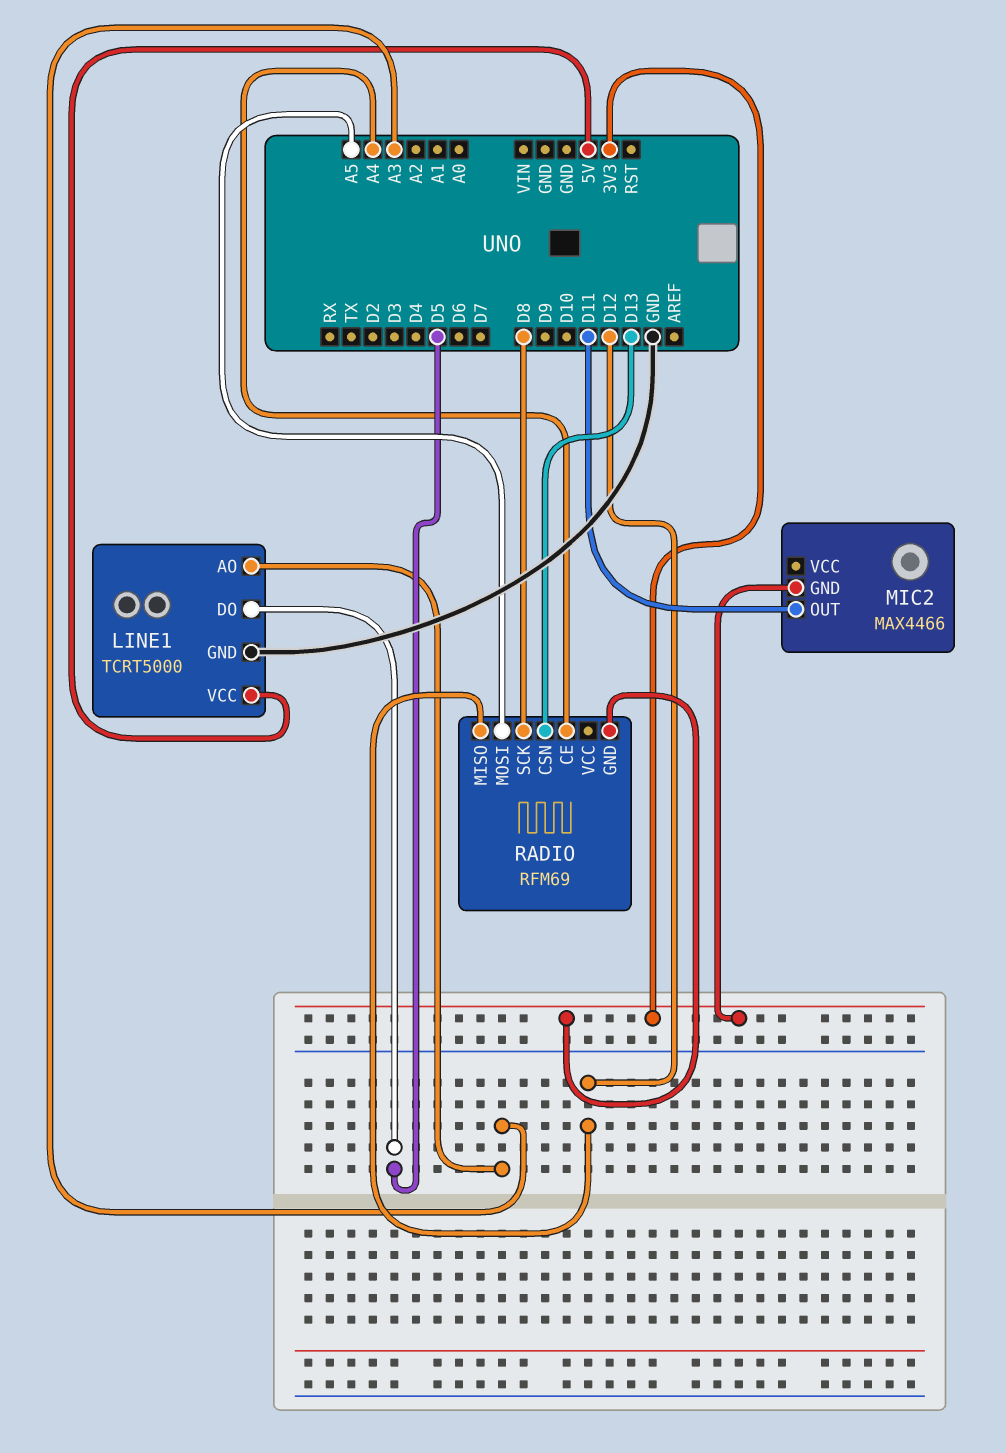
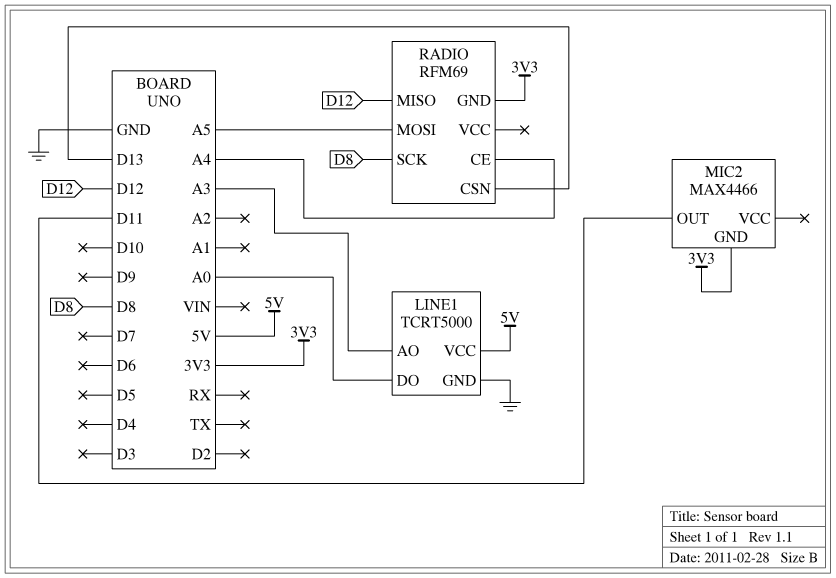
LINE1 pin DO: D5 -> A0

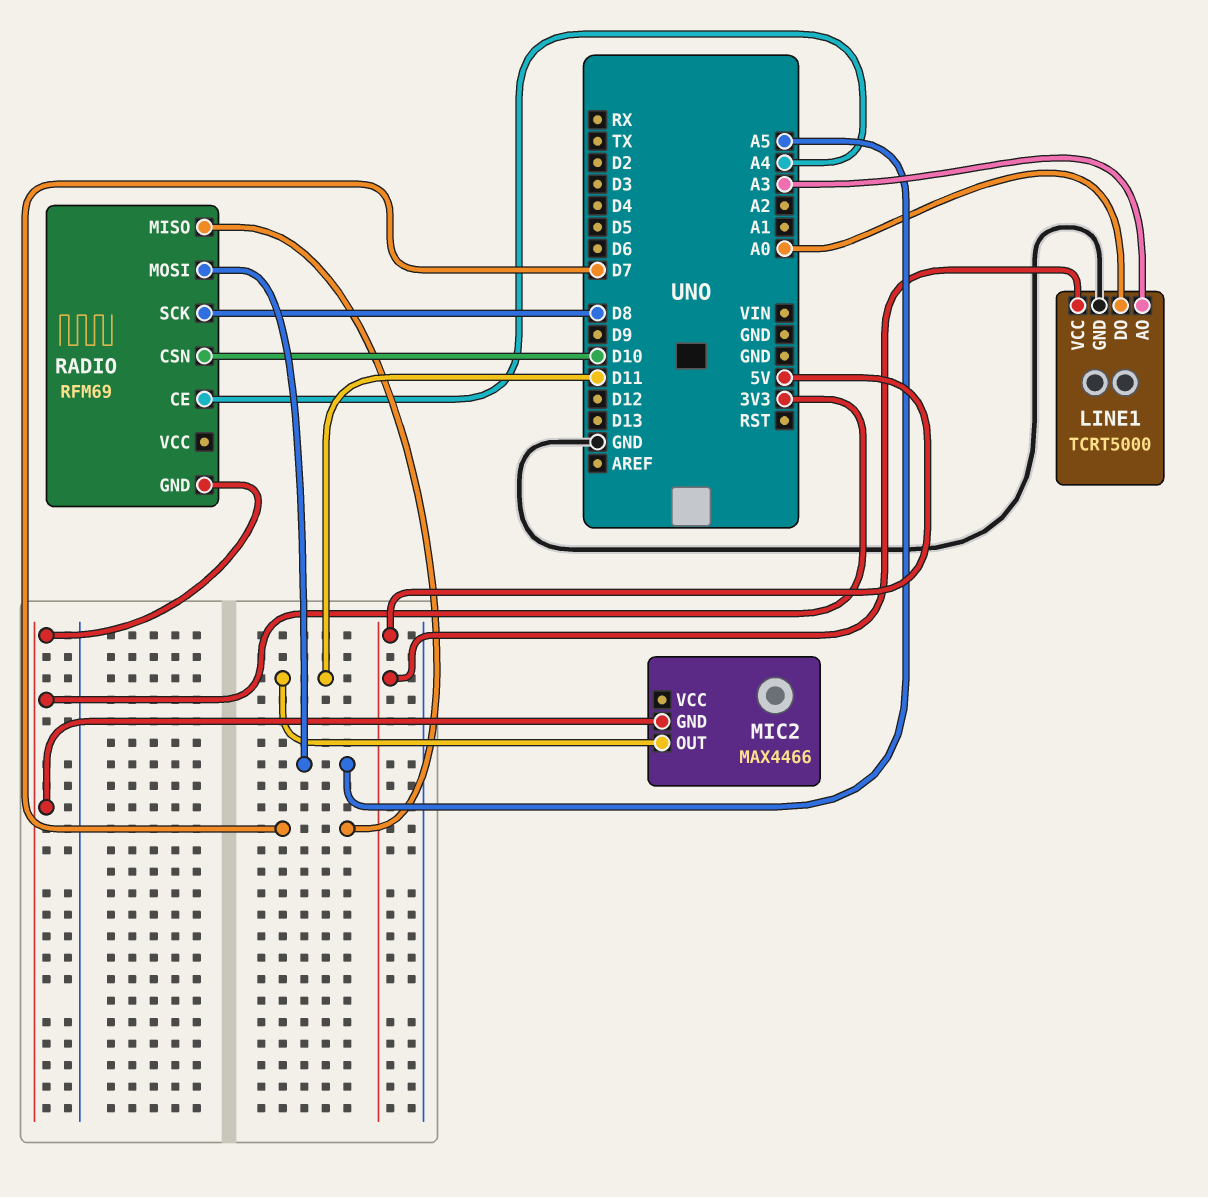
RADIO pin CSN: D13 -> D10
RADIO pin MISO: D12 -> D7

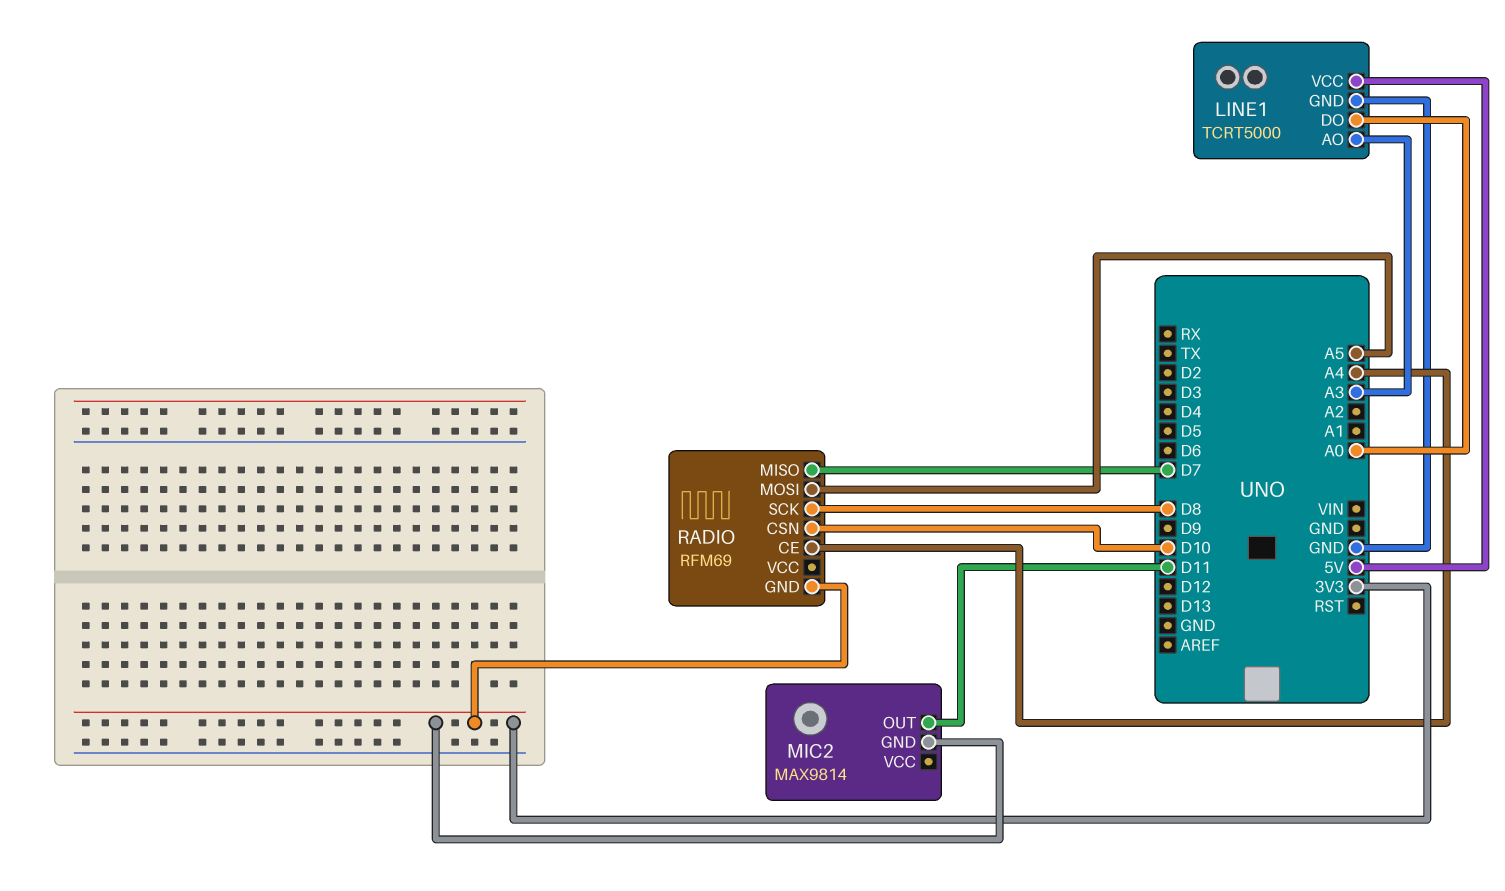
MIC2: MAX4466 -> MAX9814

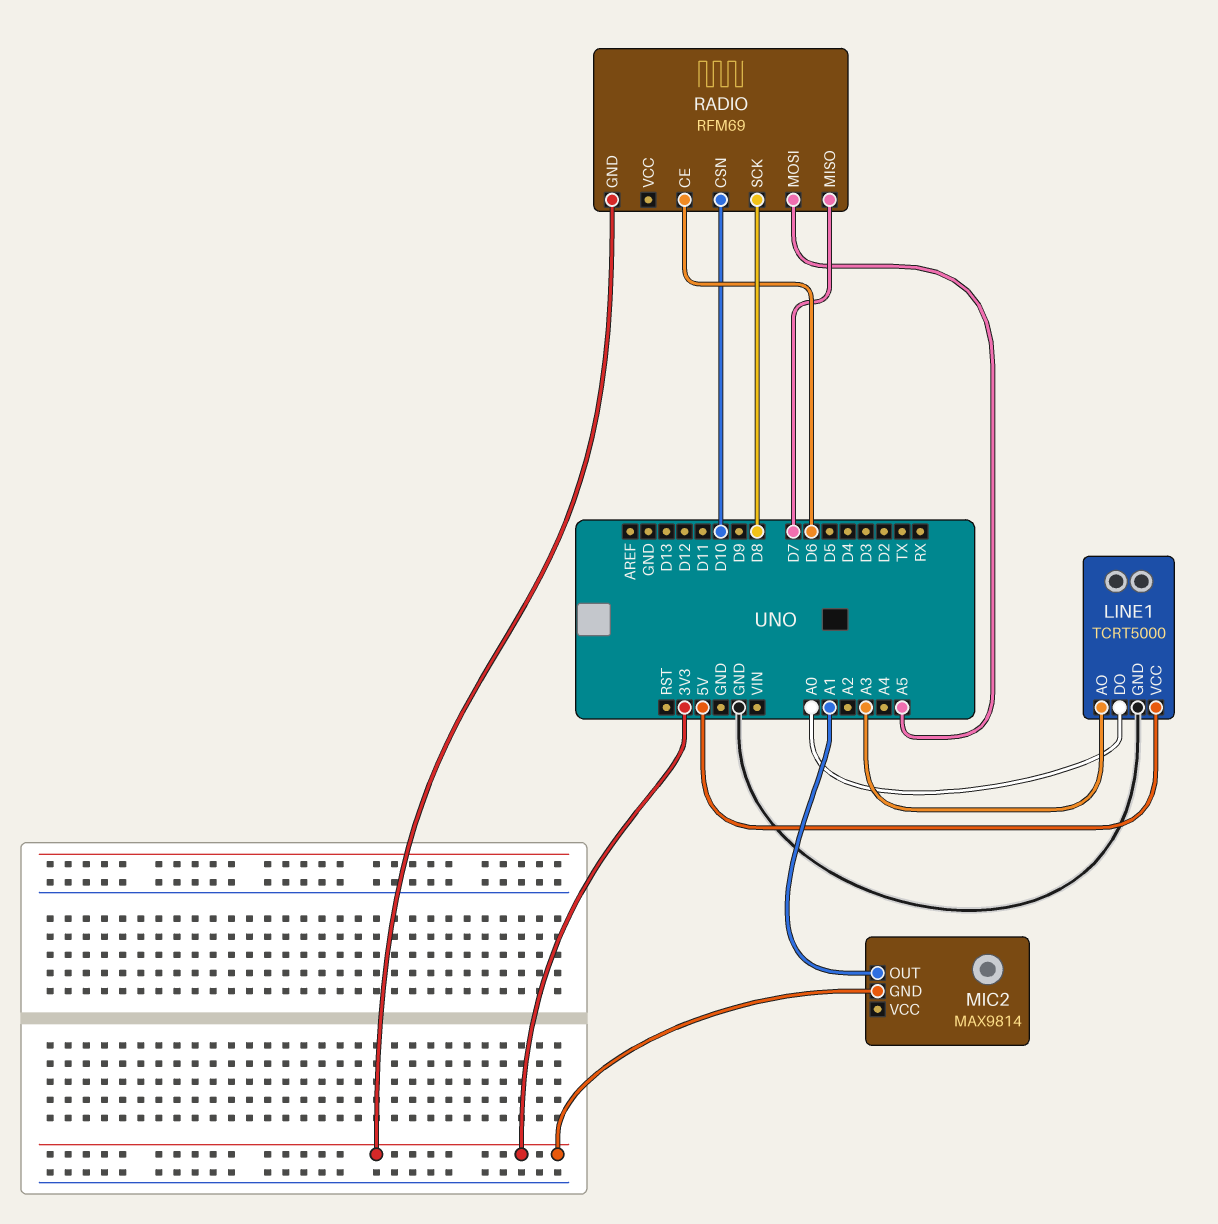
MIC2 pin OUT: D11 -> A1
RADIO pin CE: A4 -> D6

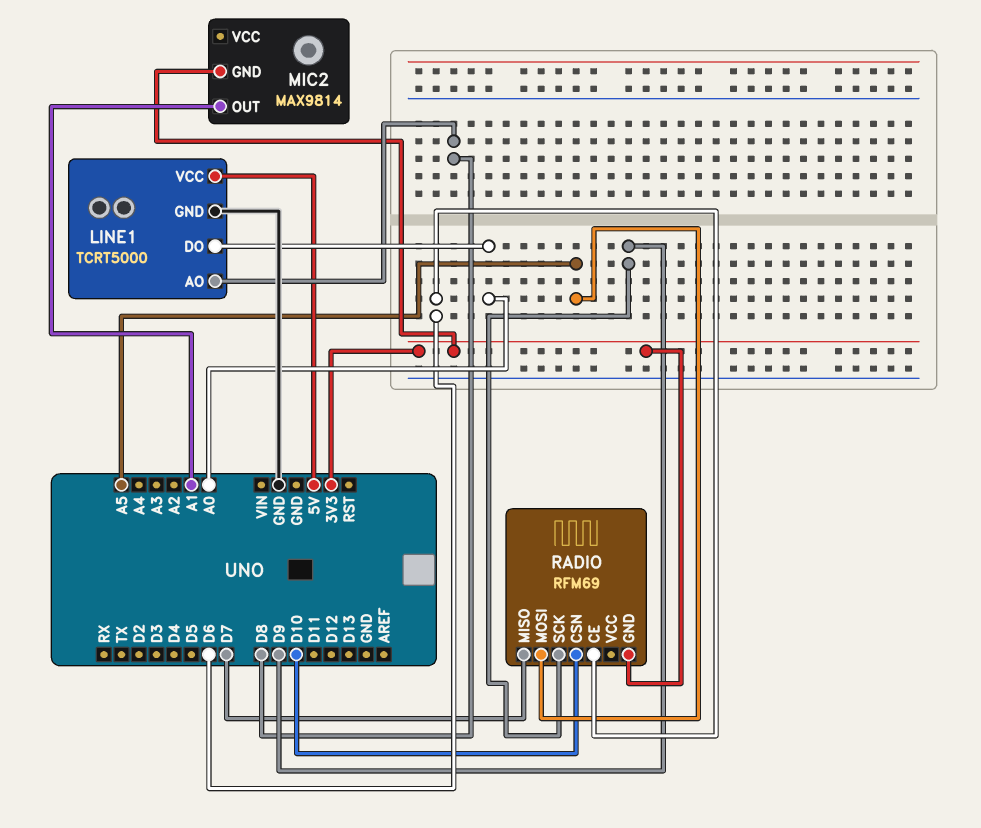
LINE1 pin AO: A3 -> D8
RADIO pin SCK: D8 -> D9

